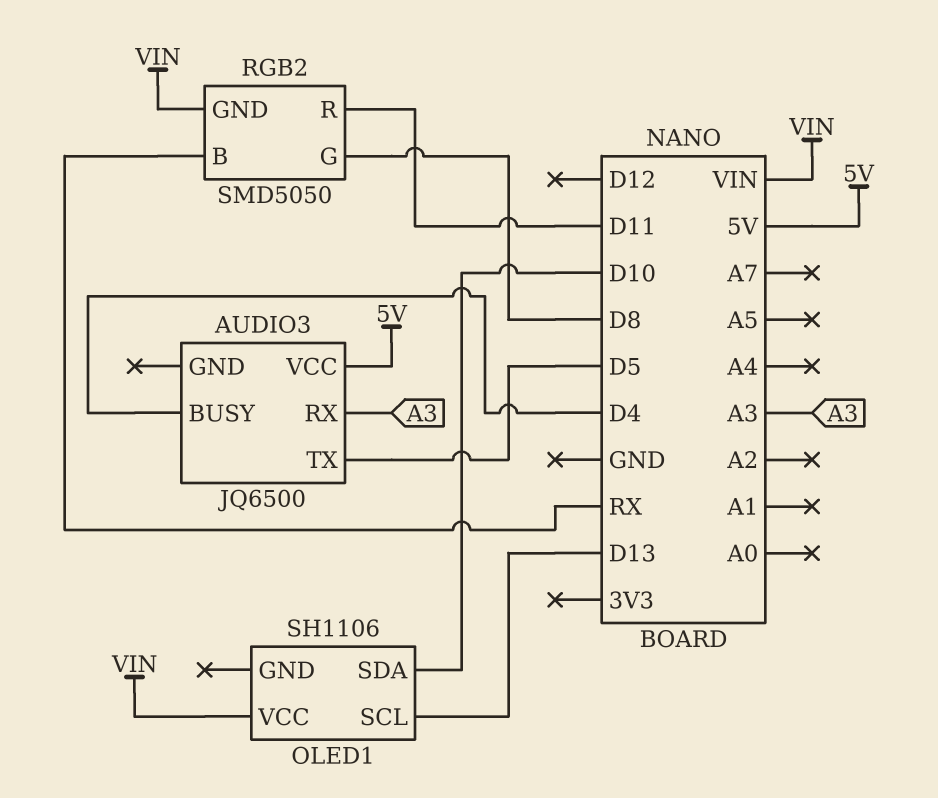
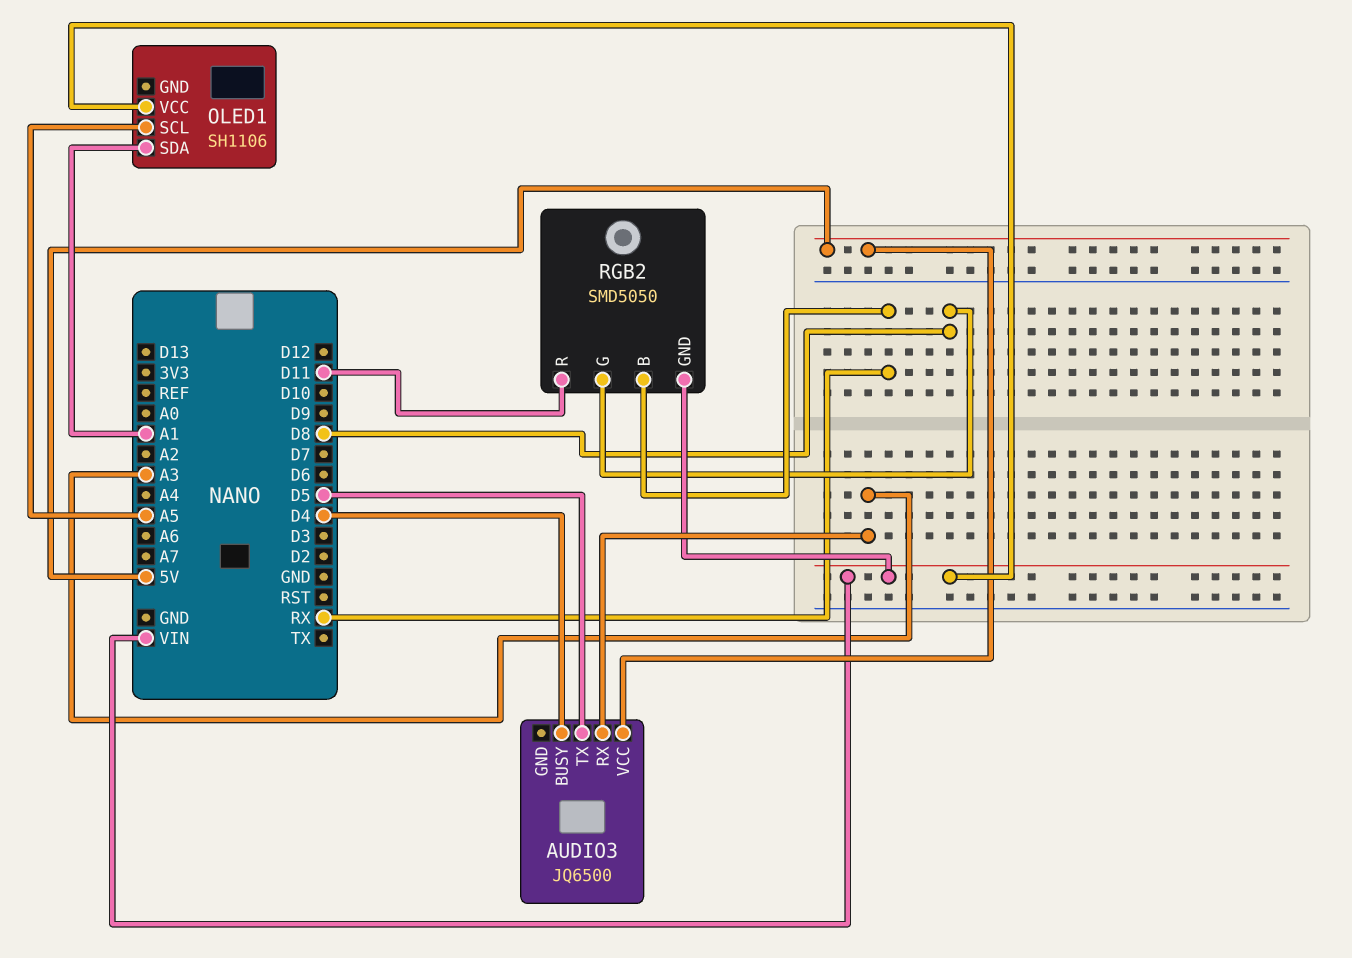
OLED1 pin SCL: D13 -> A5
OLED1 pin SDA: D10 -> A1

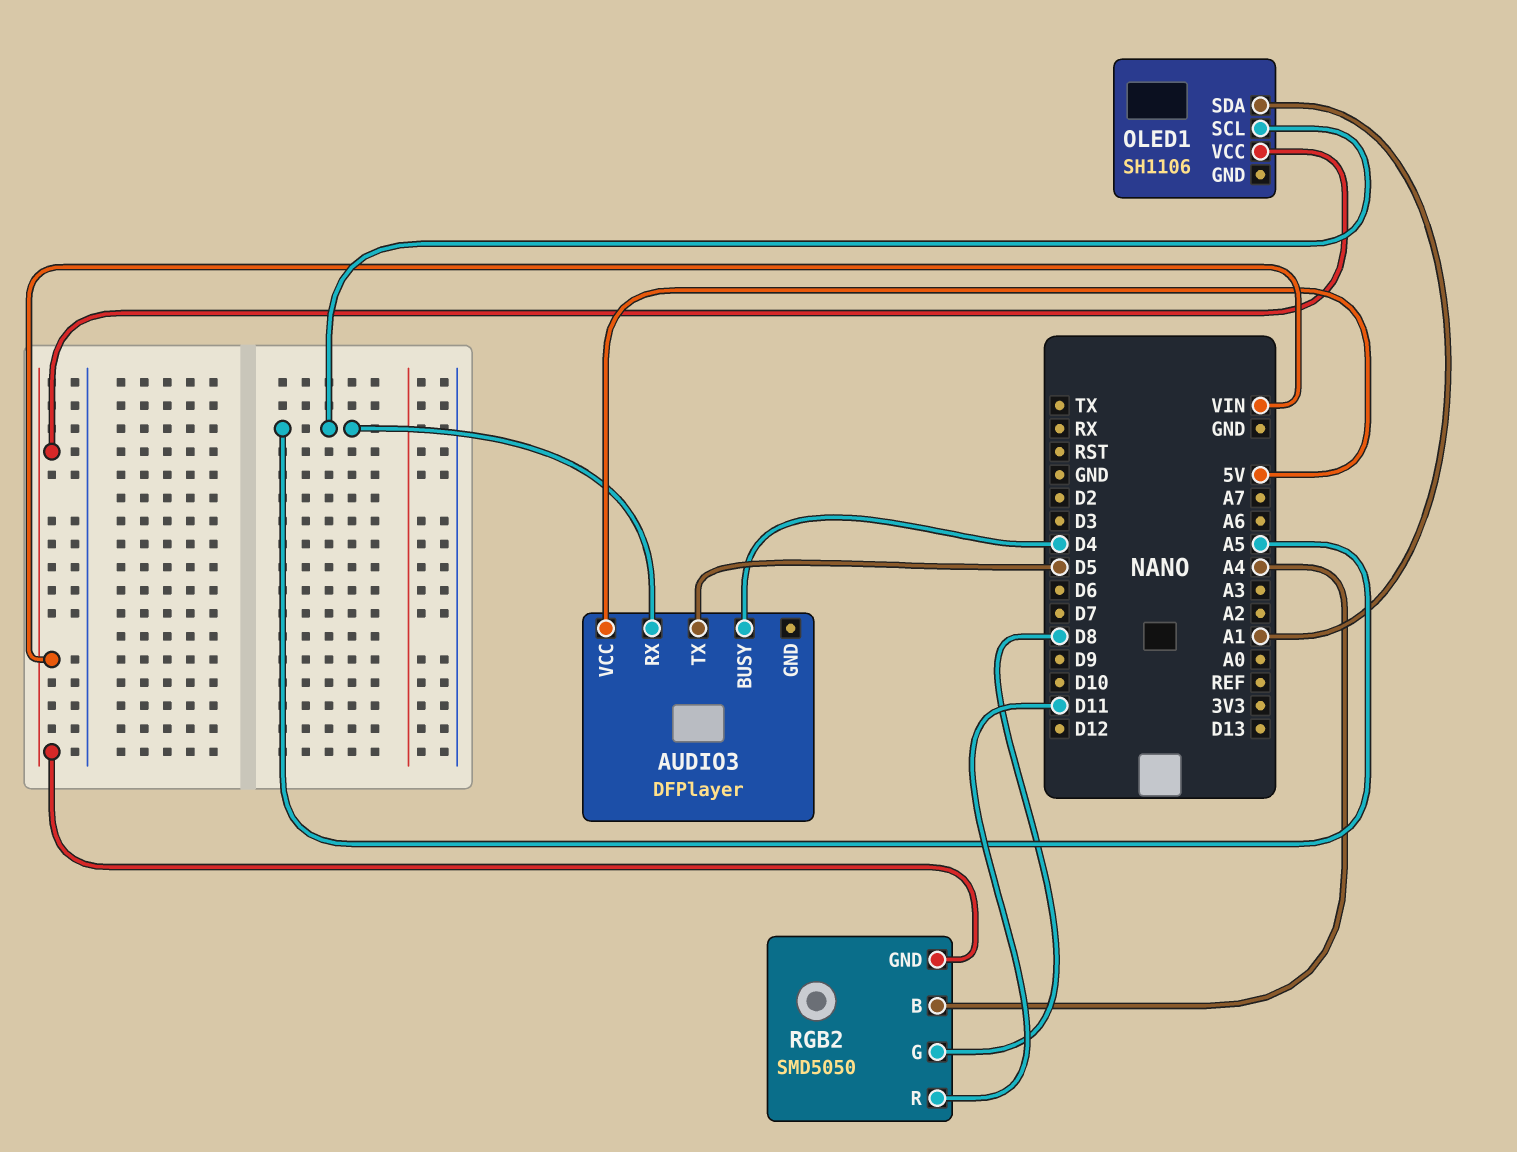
AUDIO3: JQ6500 -> DFPlayer
AUDIO3 pin RX: A3 -> A5
RGB2 pin B: RX -> A4

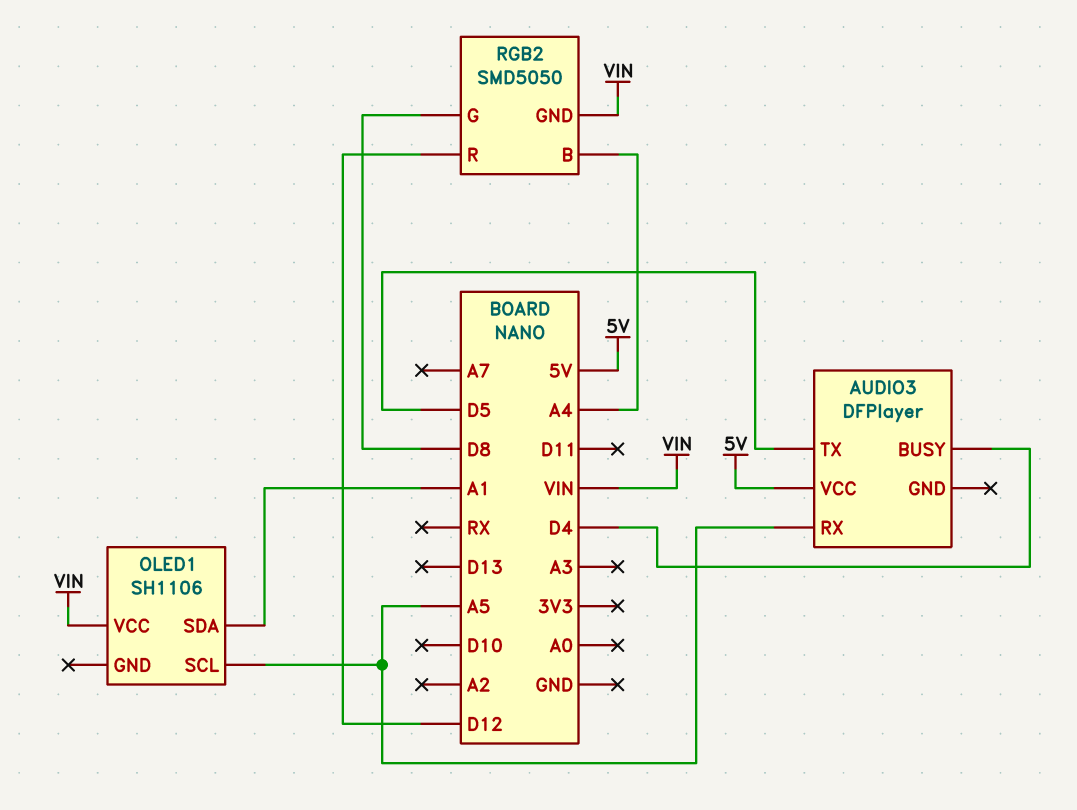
RGB2 pin R: D11 -> D12

